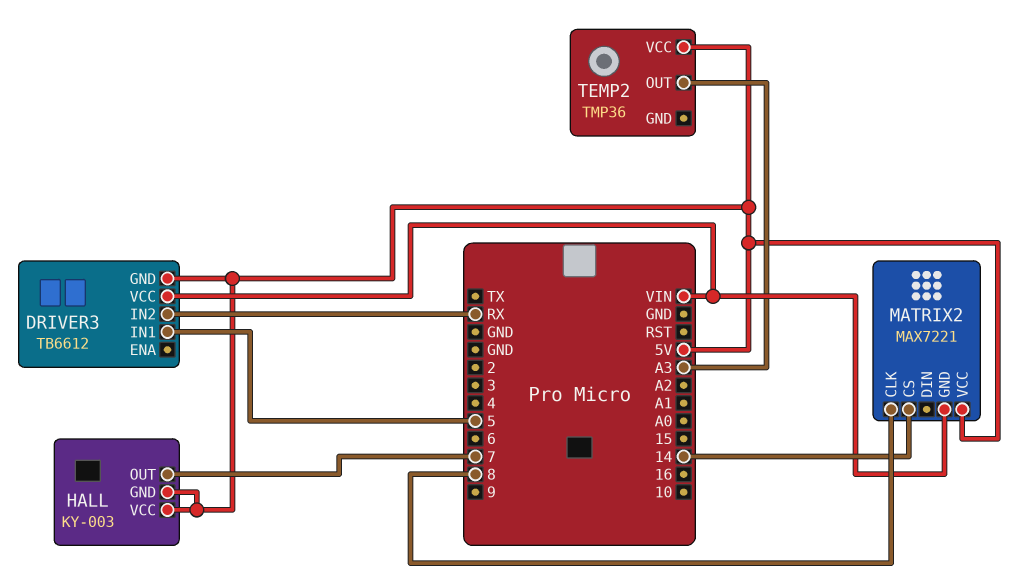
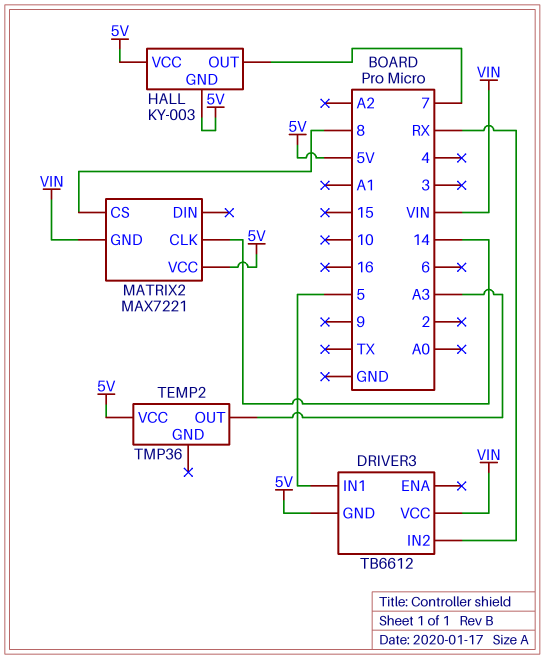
MATRIX2 pin CLK: 8 -> 14
MATRIX2 pin CS: 14 -> 8

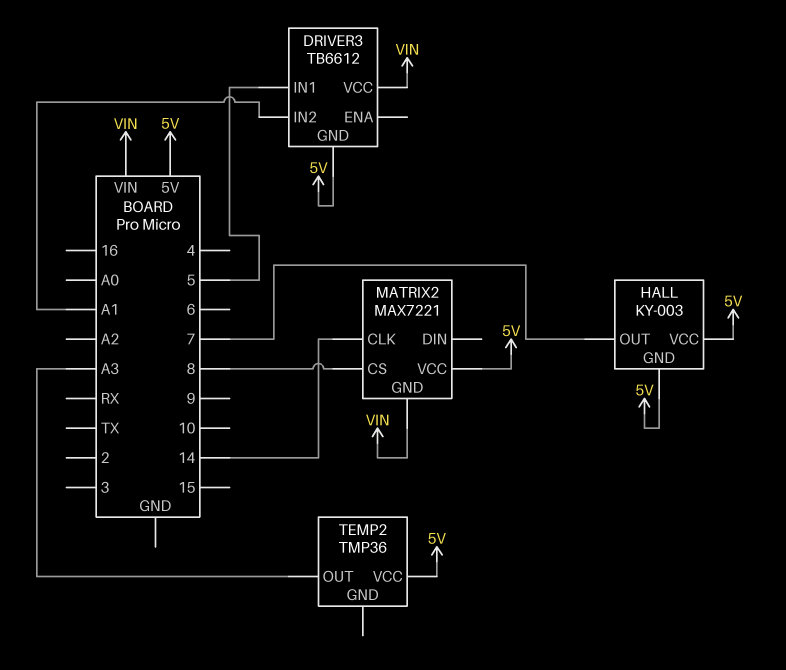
DRIVER3 pin IN2: RX -> A1

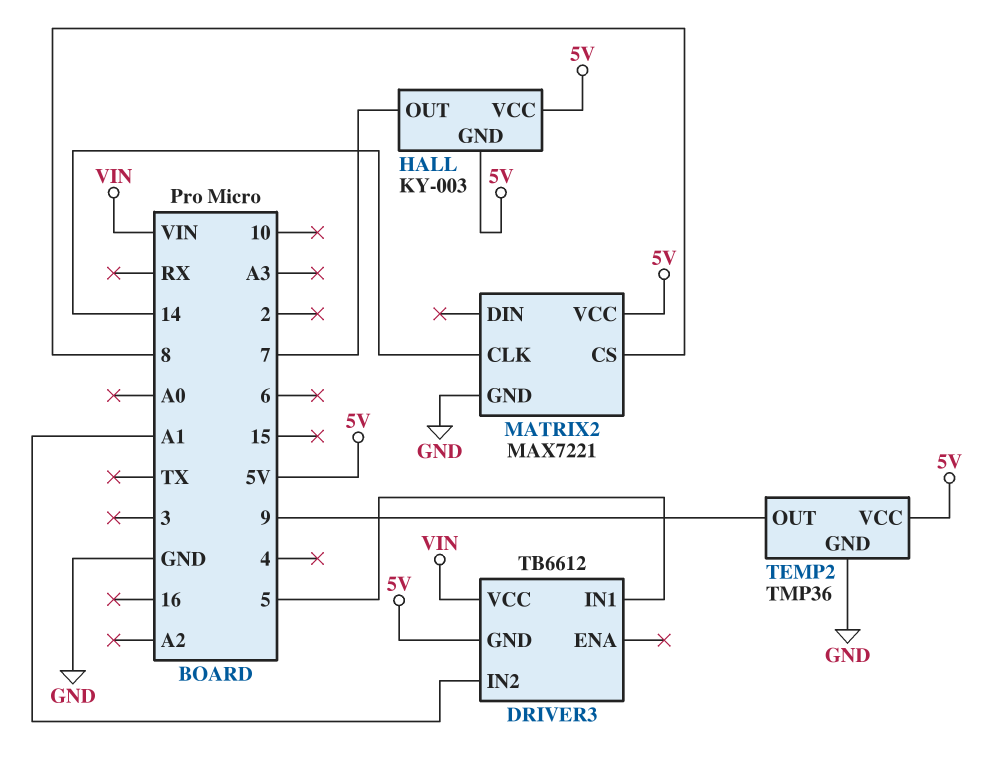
MATRIX2 pin GND: VIN -> GND
TEMP2 pin GND: none -> GND
TEMP2 pin OUT: A3 -> 9

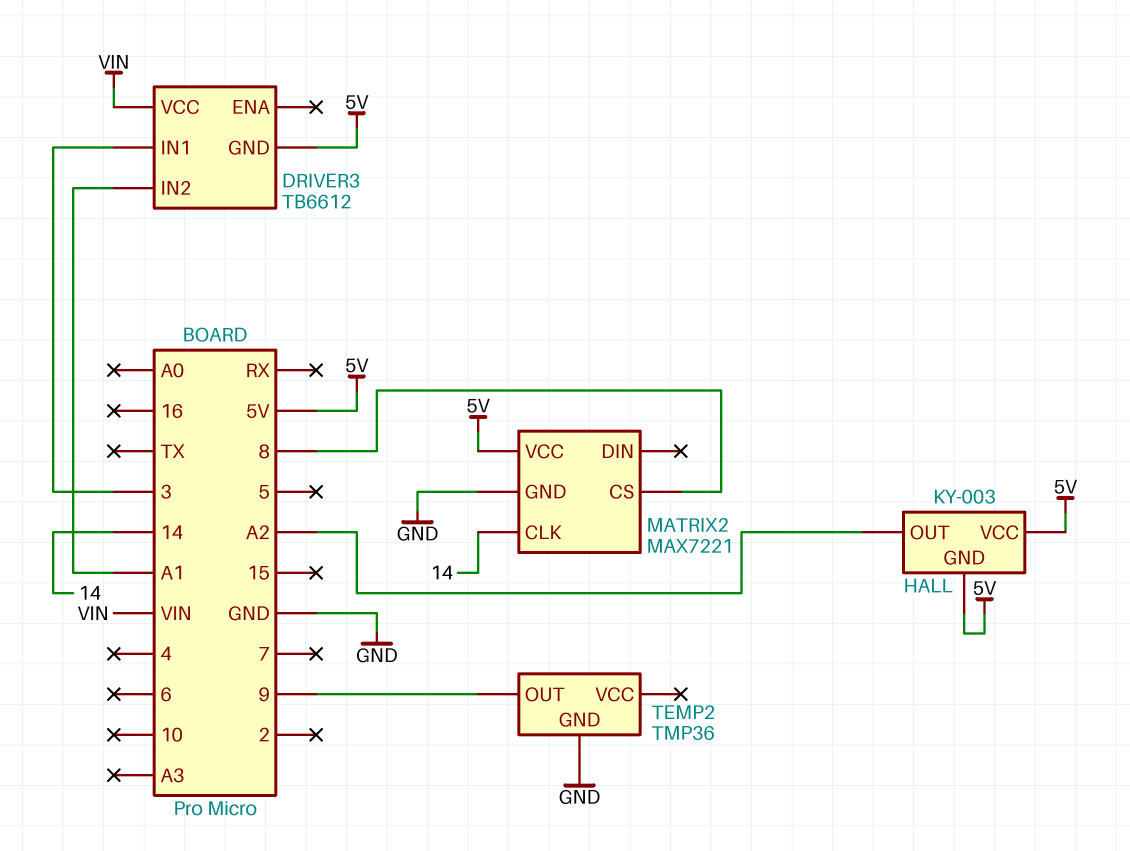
DRIVER3 pin IN1: 5 -> 3
HALL pin OUT: 7 -> A2
TEMP2 pin VCC: 5V -> none

